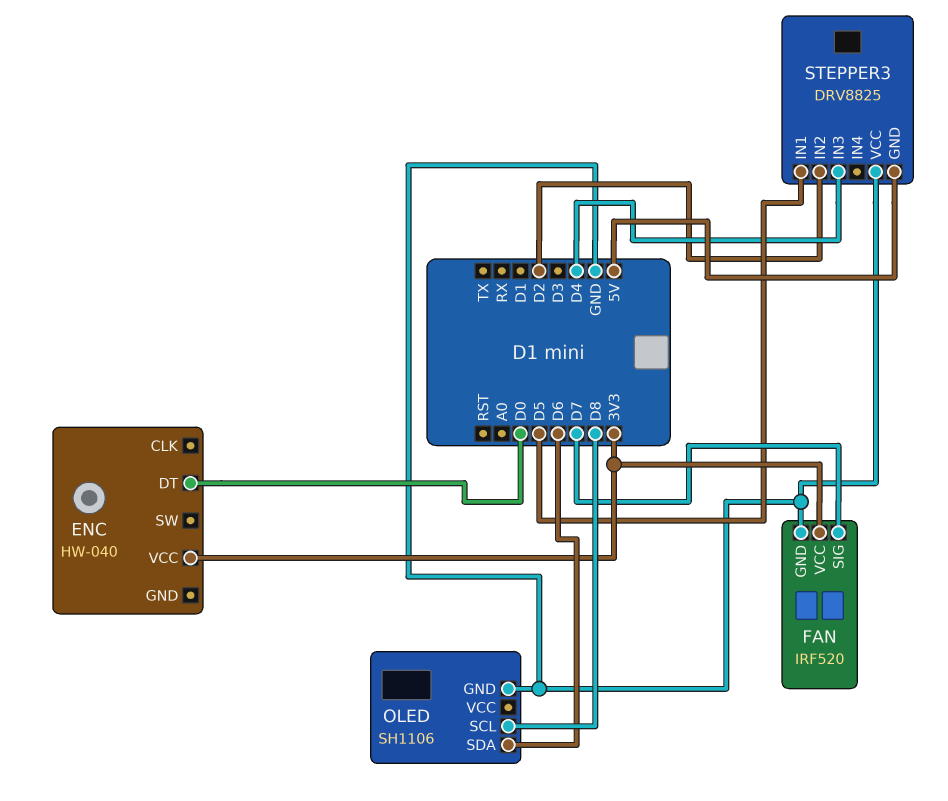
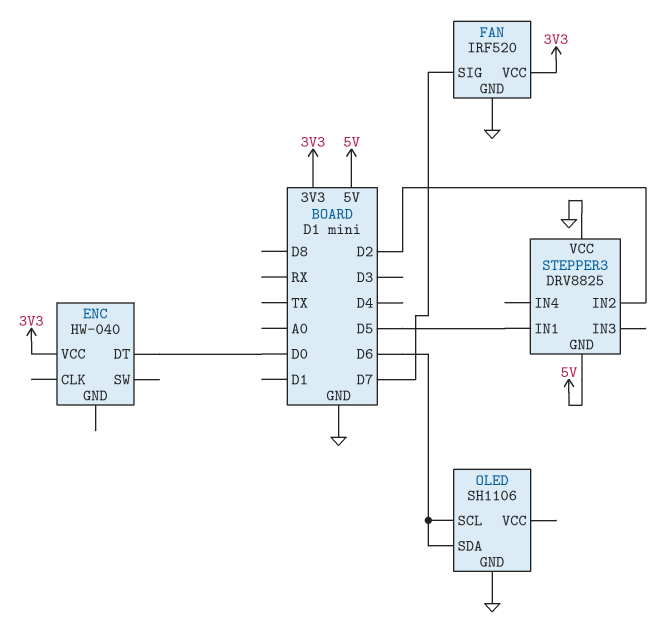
OLED pin SCL: D8 -> D6
STEPPER3 pin IN3: D4 -> none

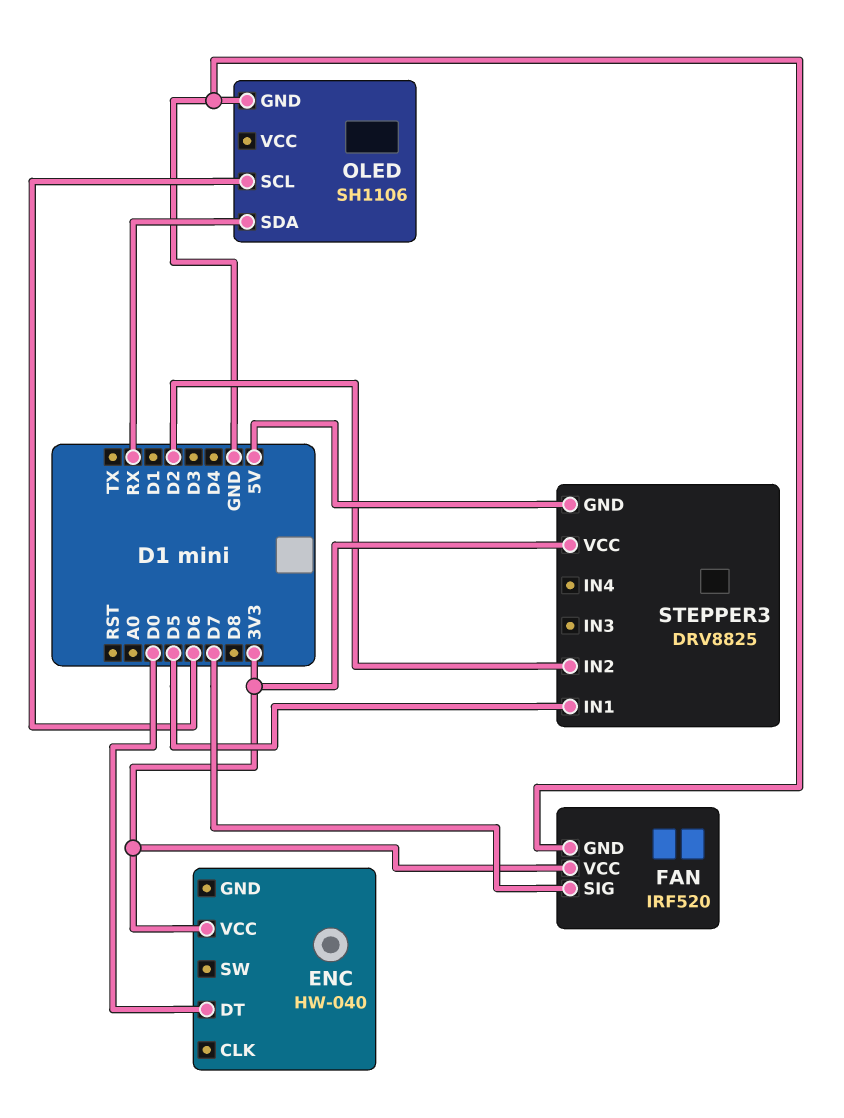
OLED pin SDA: D6 -> RX
STEPPER3 pin VCC: GND -> 3V3

